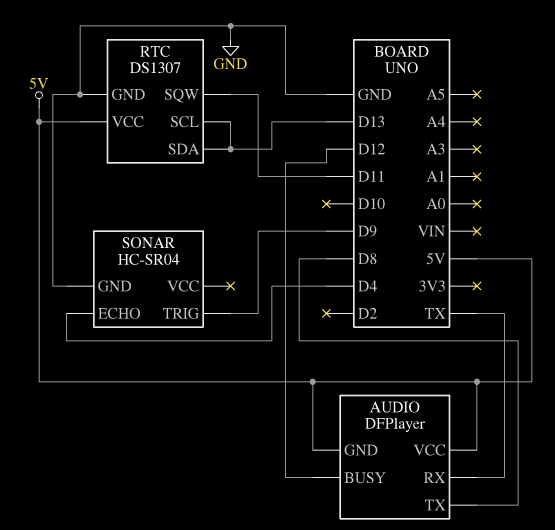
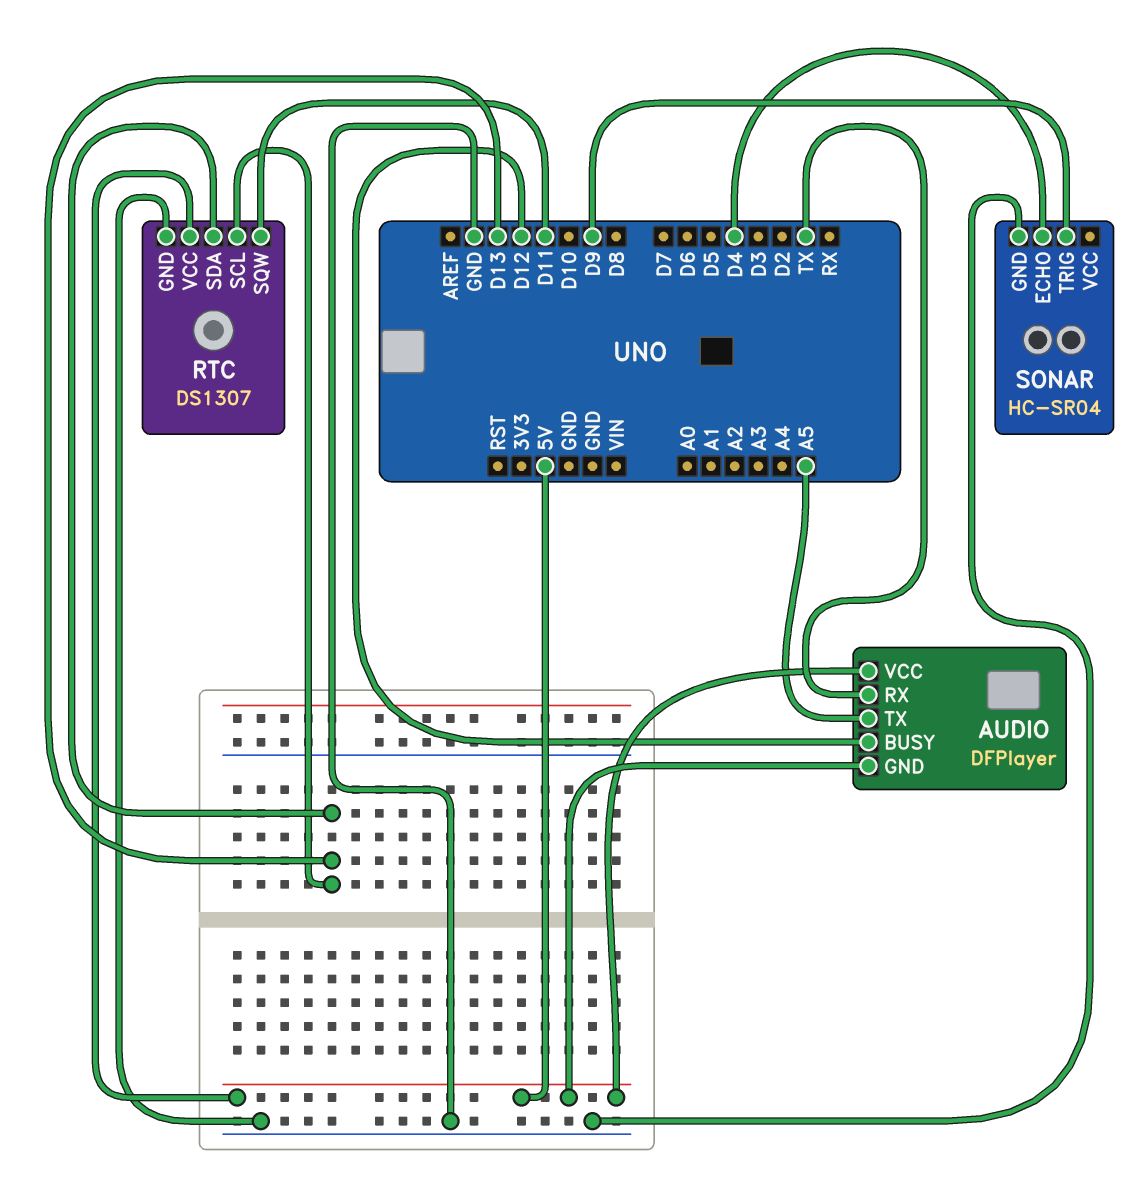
AUDIO pin TX: D8 -> A5

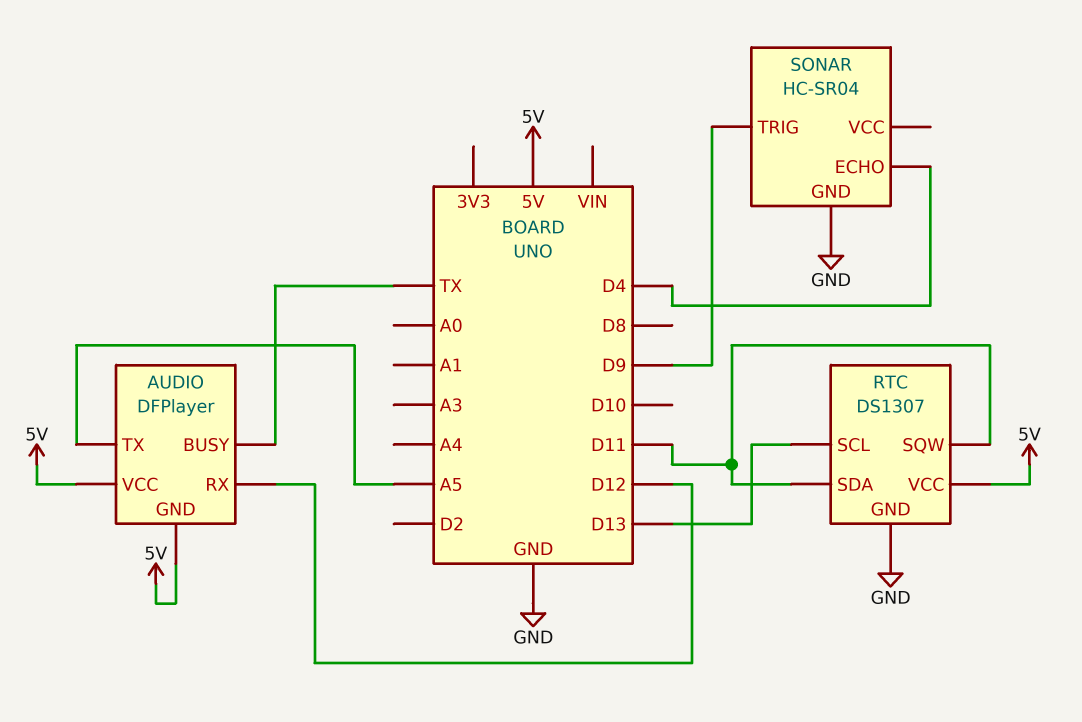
AUDIO pin BUSY: D12 -> TX
AUDIO pin RX: TX -> D12
RTC pin SDA: D13 -> D11

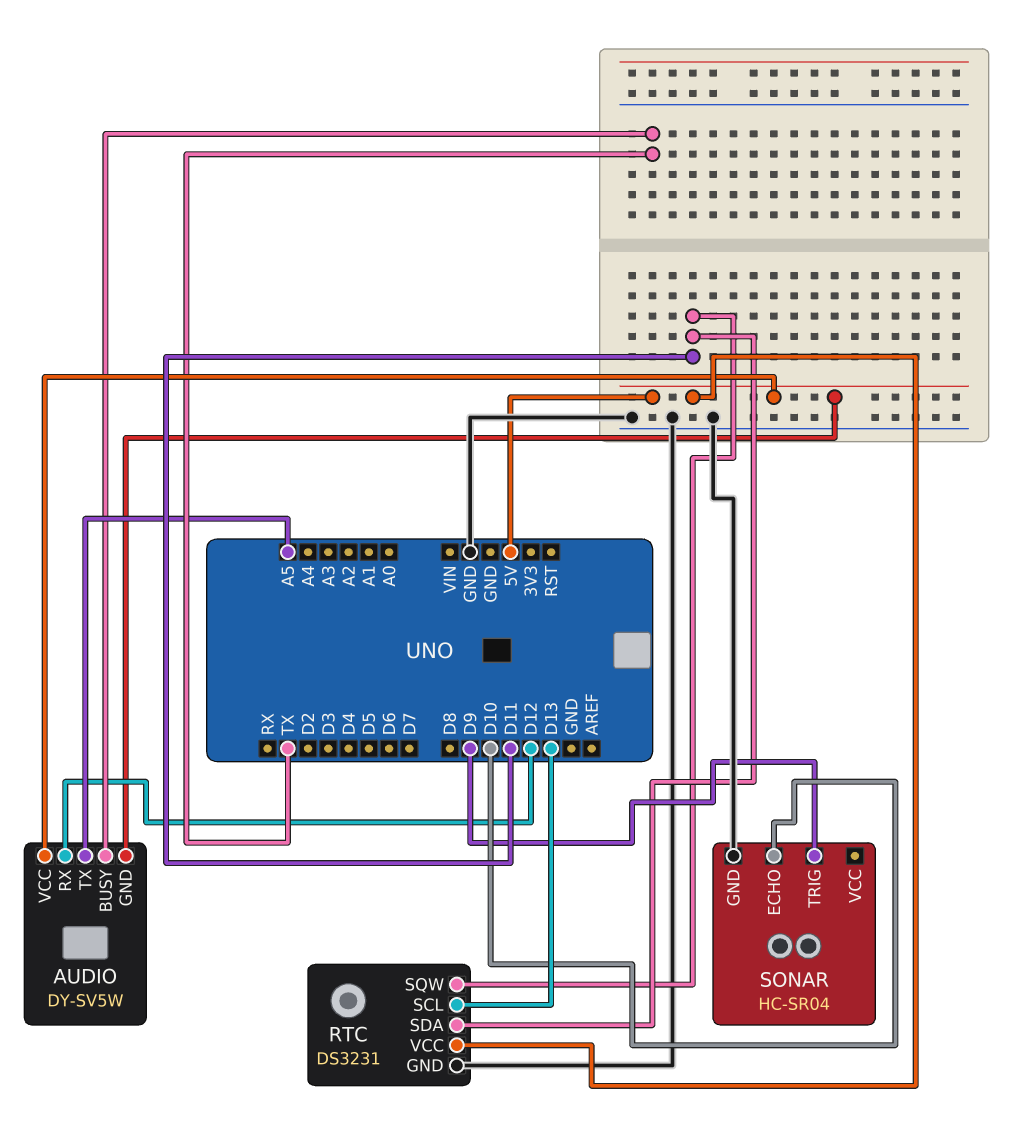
AUDIO: DFPlayer -> DY-SV5W
RTC: DS1307 -> DS3231
SONAR pin ECHO: D4 -> D10

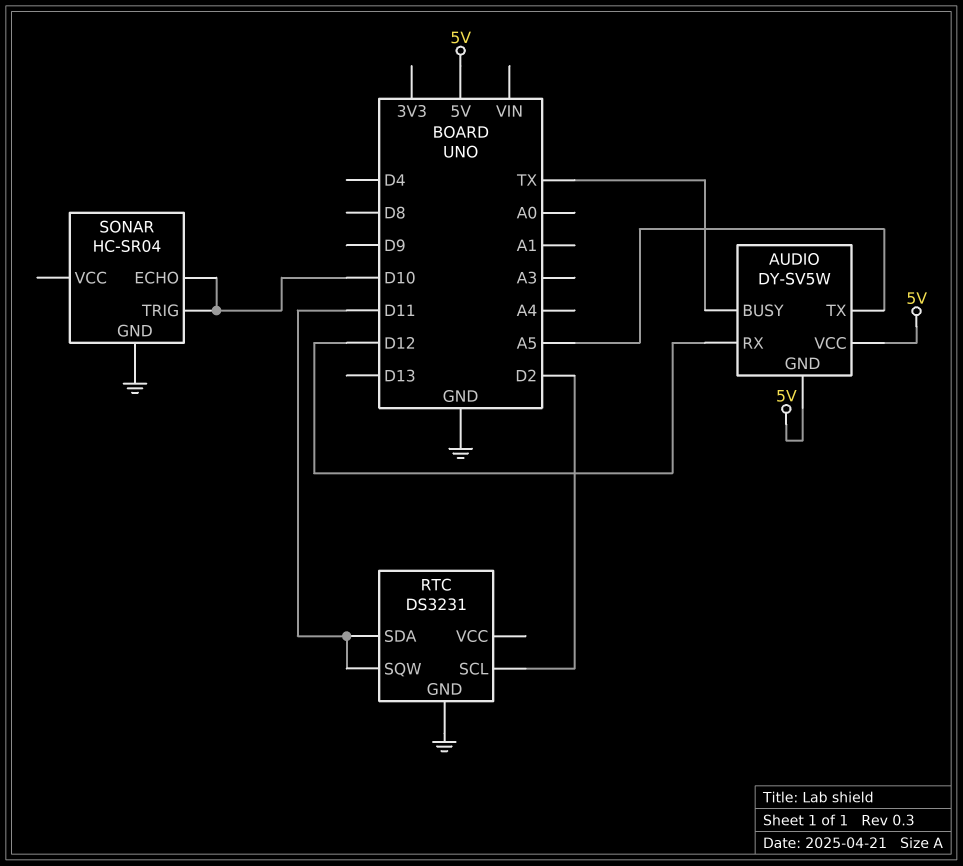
RTC pin SCL: D13 -> D2
RTC pin VCC: 5V -> none
SONAR pin TRIG: D9 -> D10

